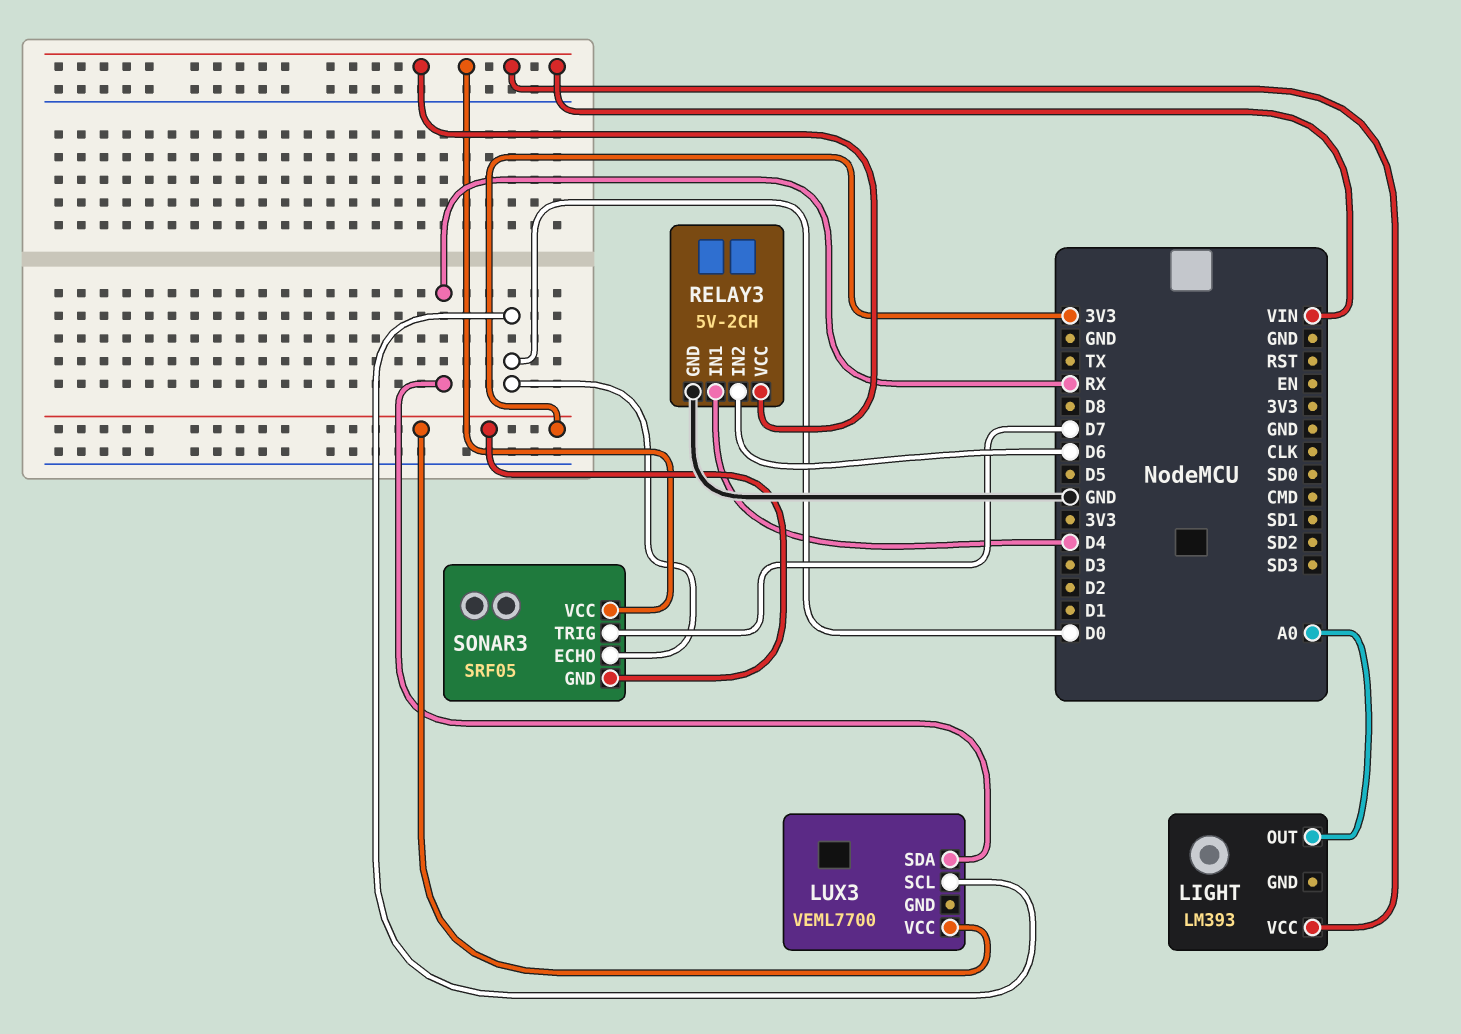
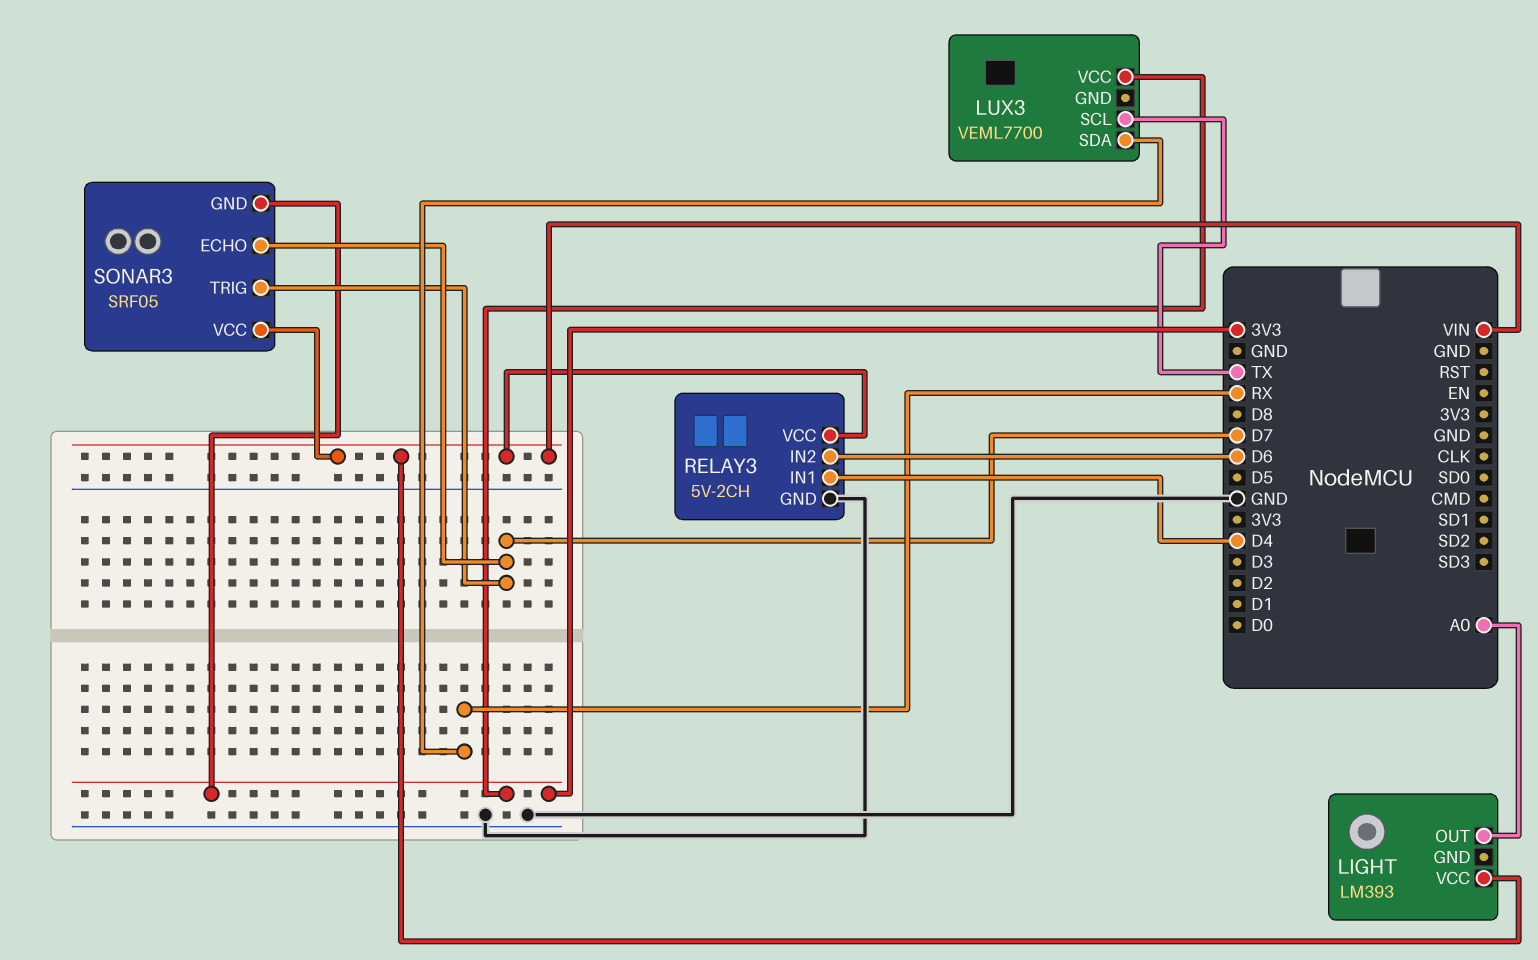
LUX3 pin SCL: D0 -> TX
SONAR3 pin ECHO: D0 -> D7

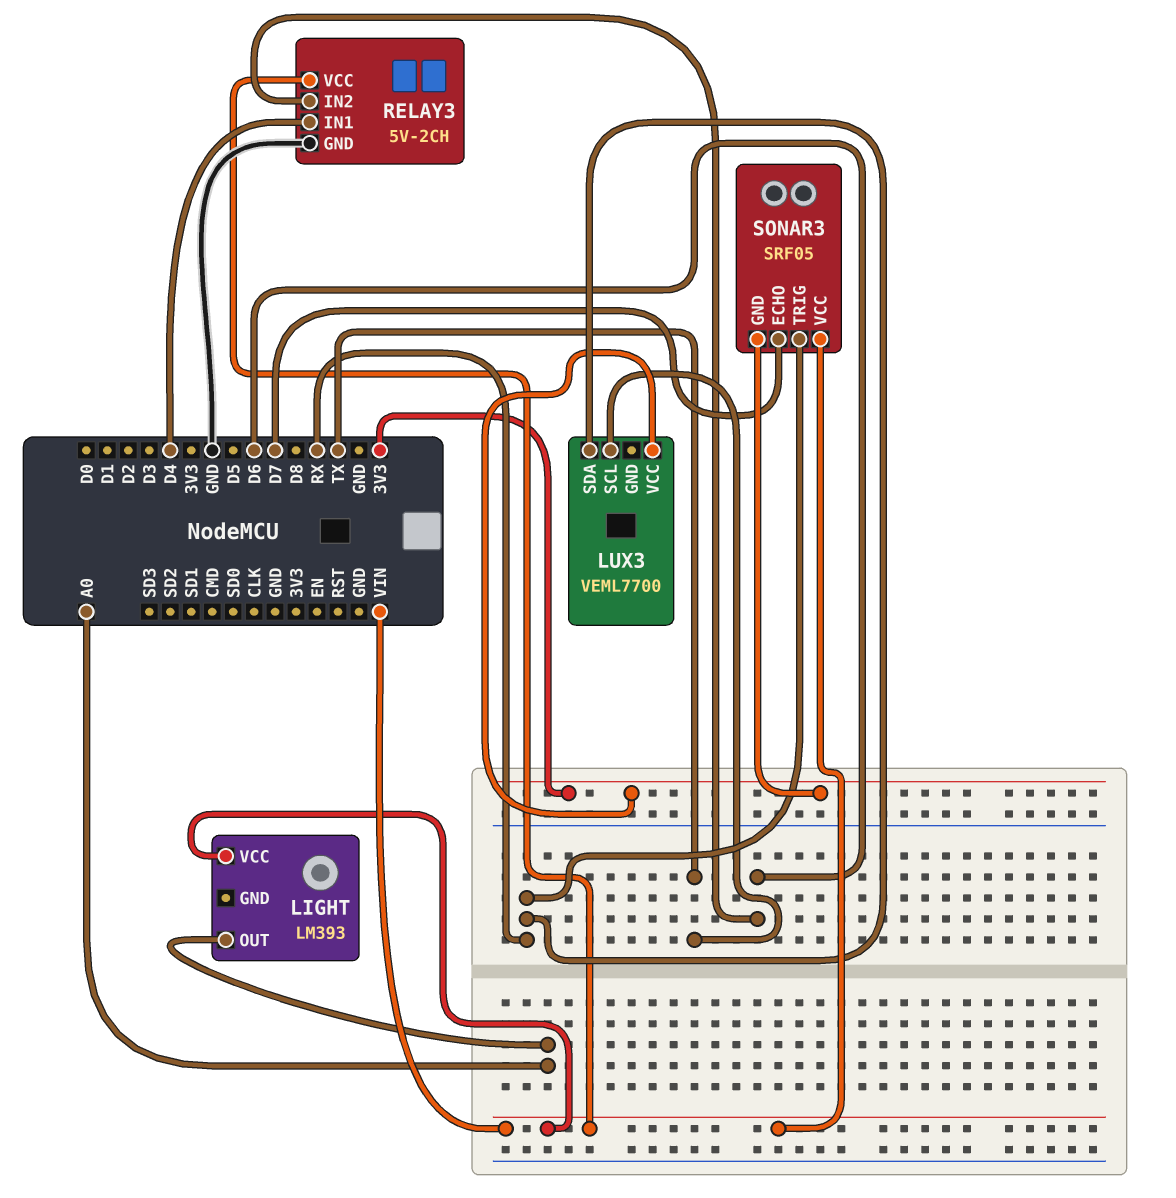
SONAR3 pin TRIG: D7 -> RX

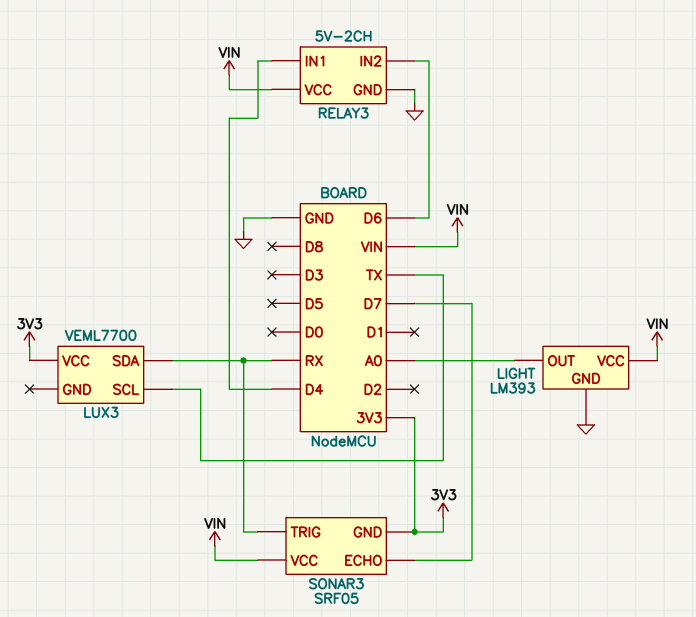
LIGHT pin GND: none -> GND

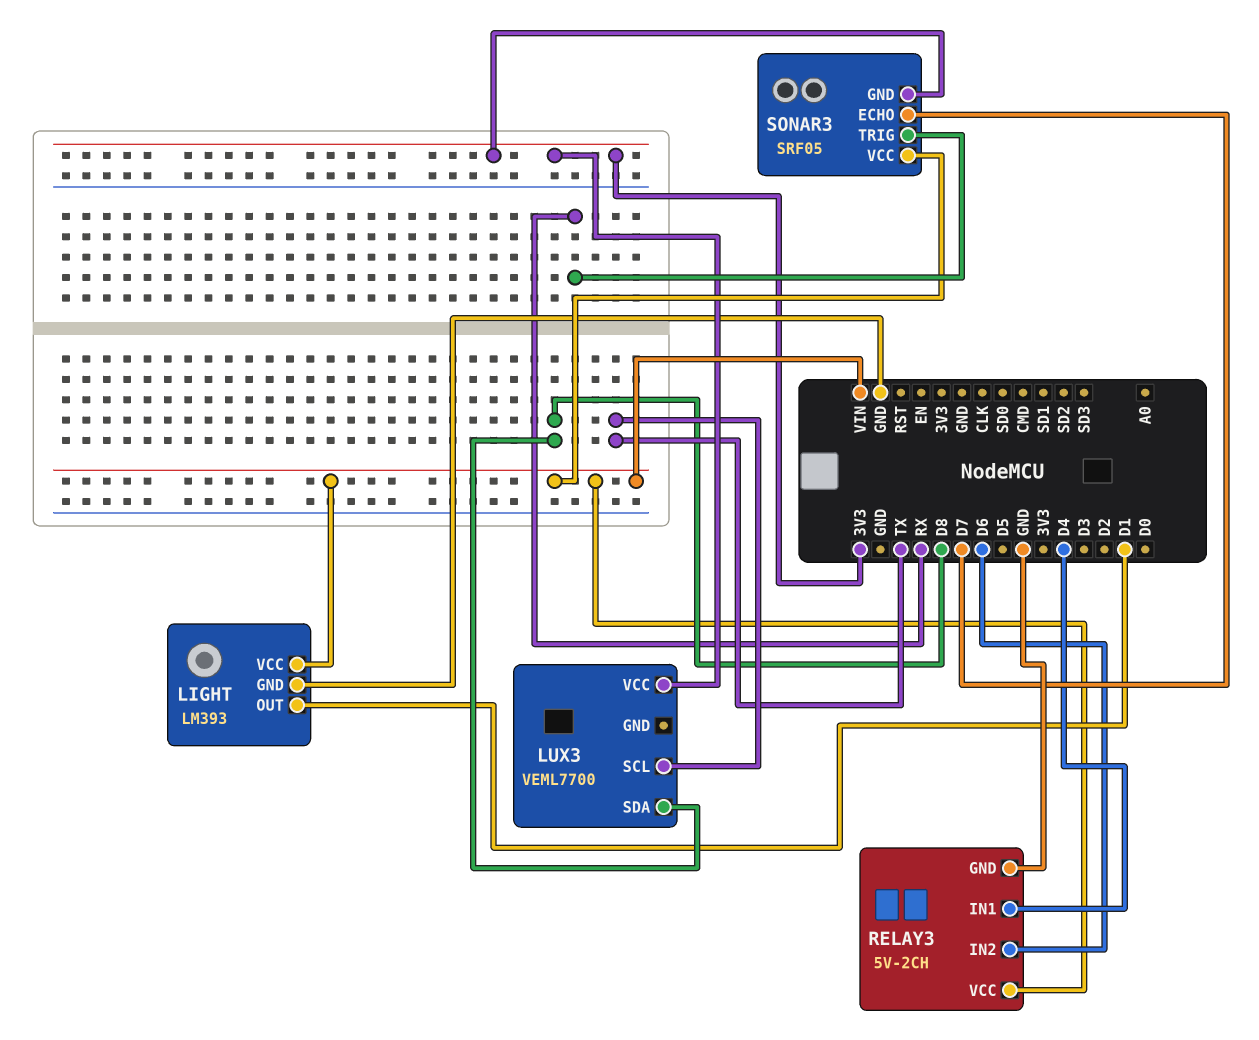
LIGHT pin OUT: A0 -> D1
LUX3 pin SDA: RX -> D8

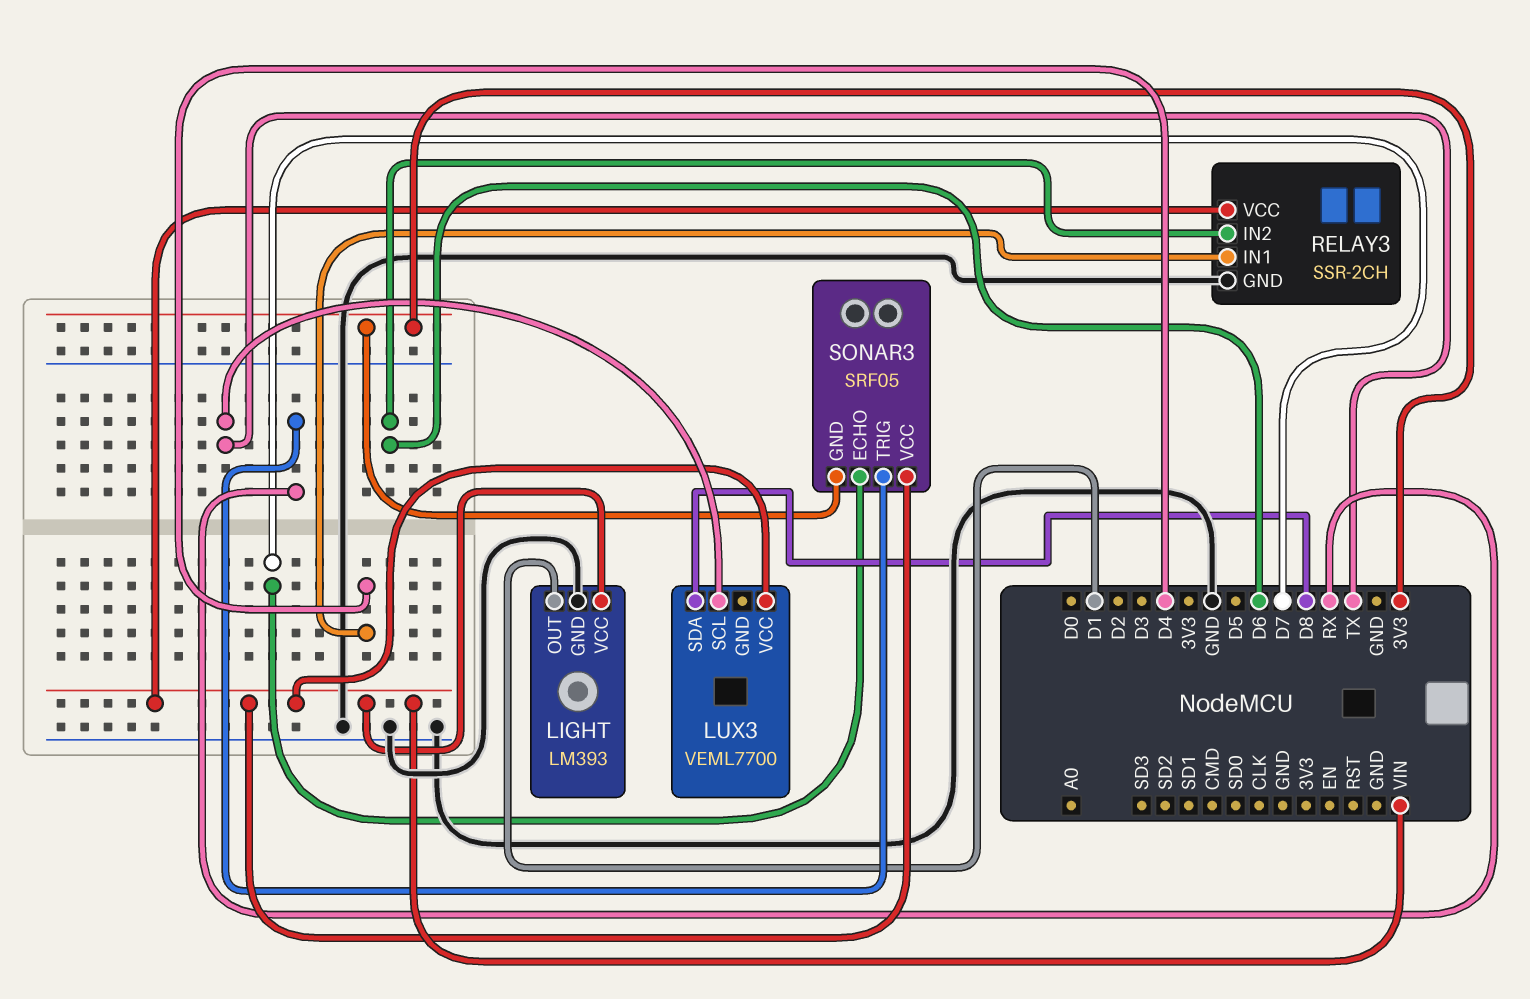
LUX3 pin VCC: 3V3 -> VIN
RELAY3: 5V-2CH -> SSR-2CH

